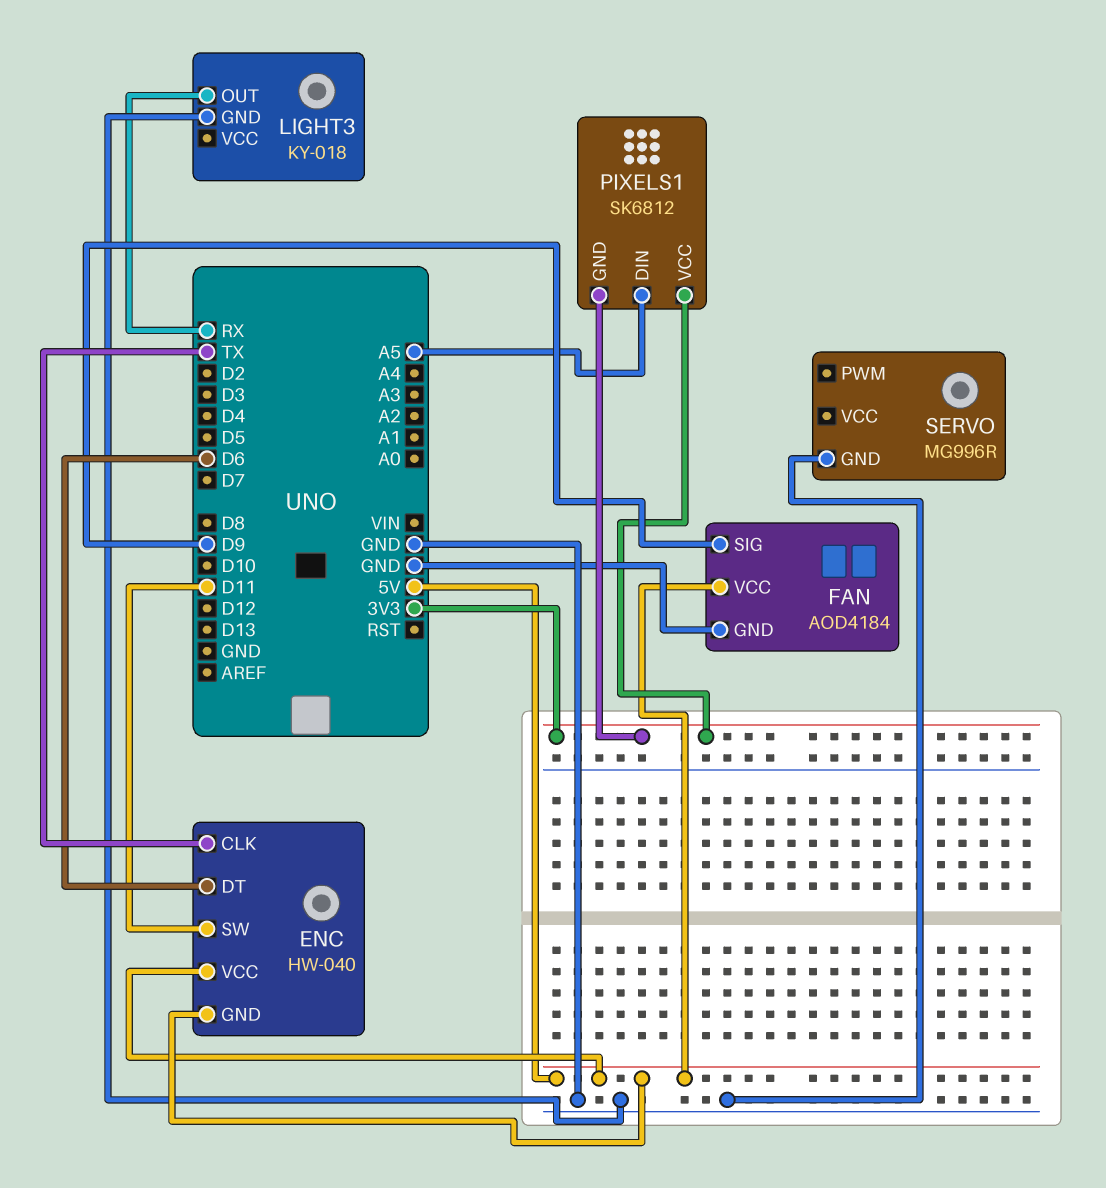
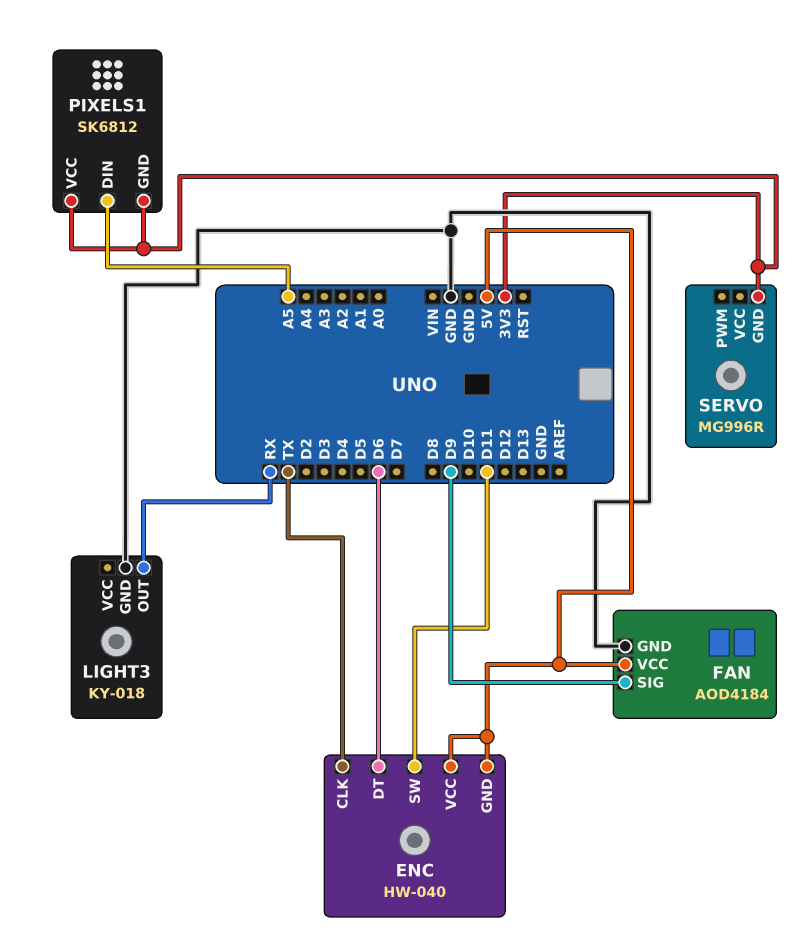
SERVO pin GND: GND -> 3V3

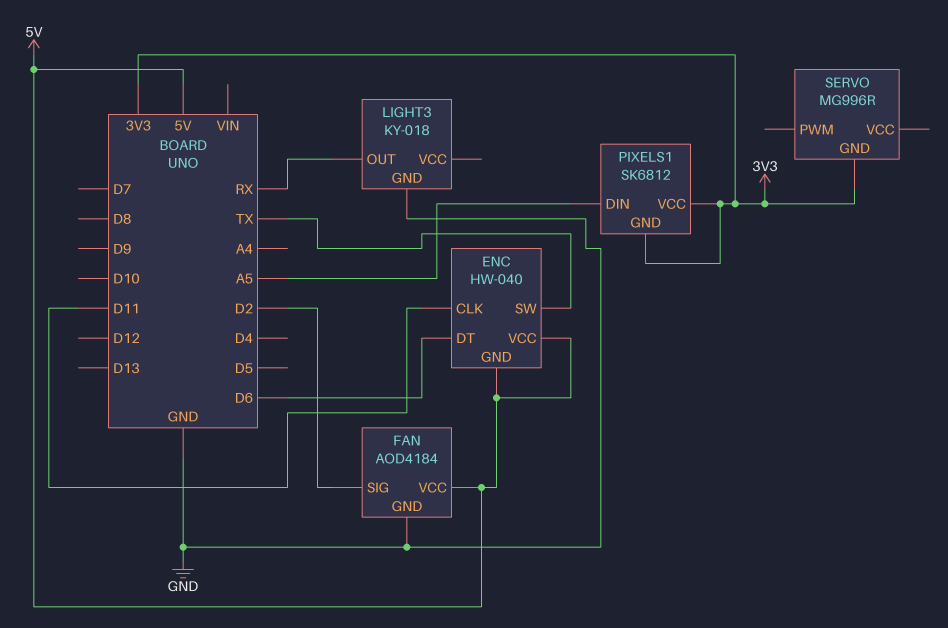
ENC pin CLK: TX -> D11
ENC pin SW: D11 -> TX
FAN pin SIG: D9 -> D2

